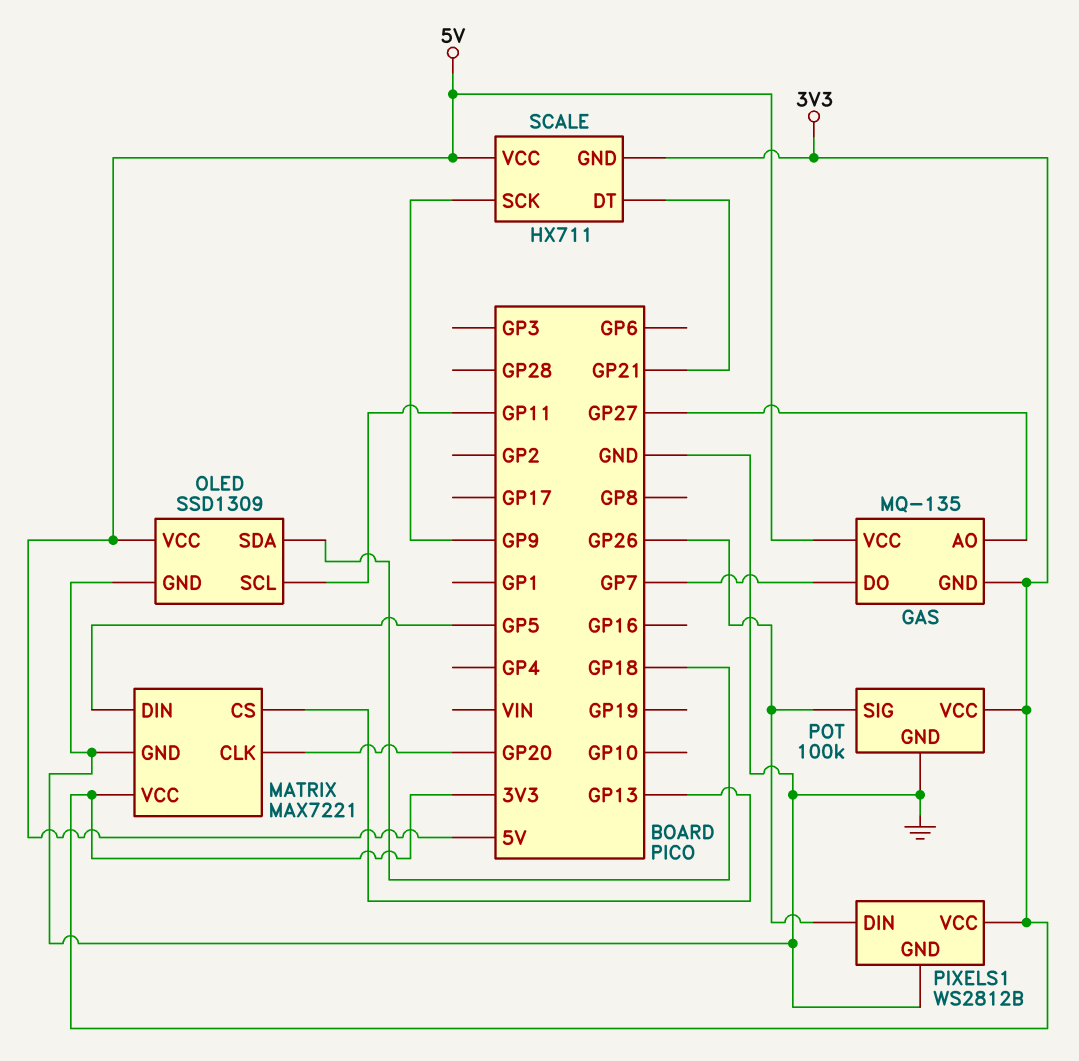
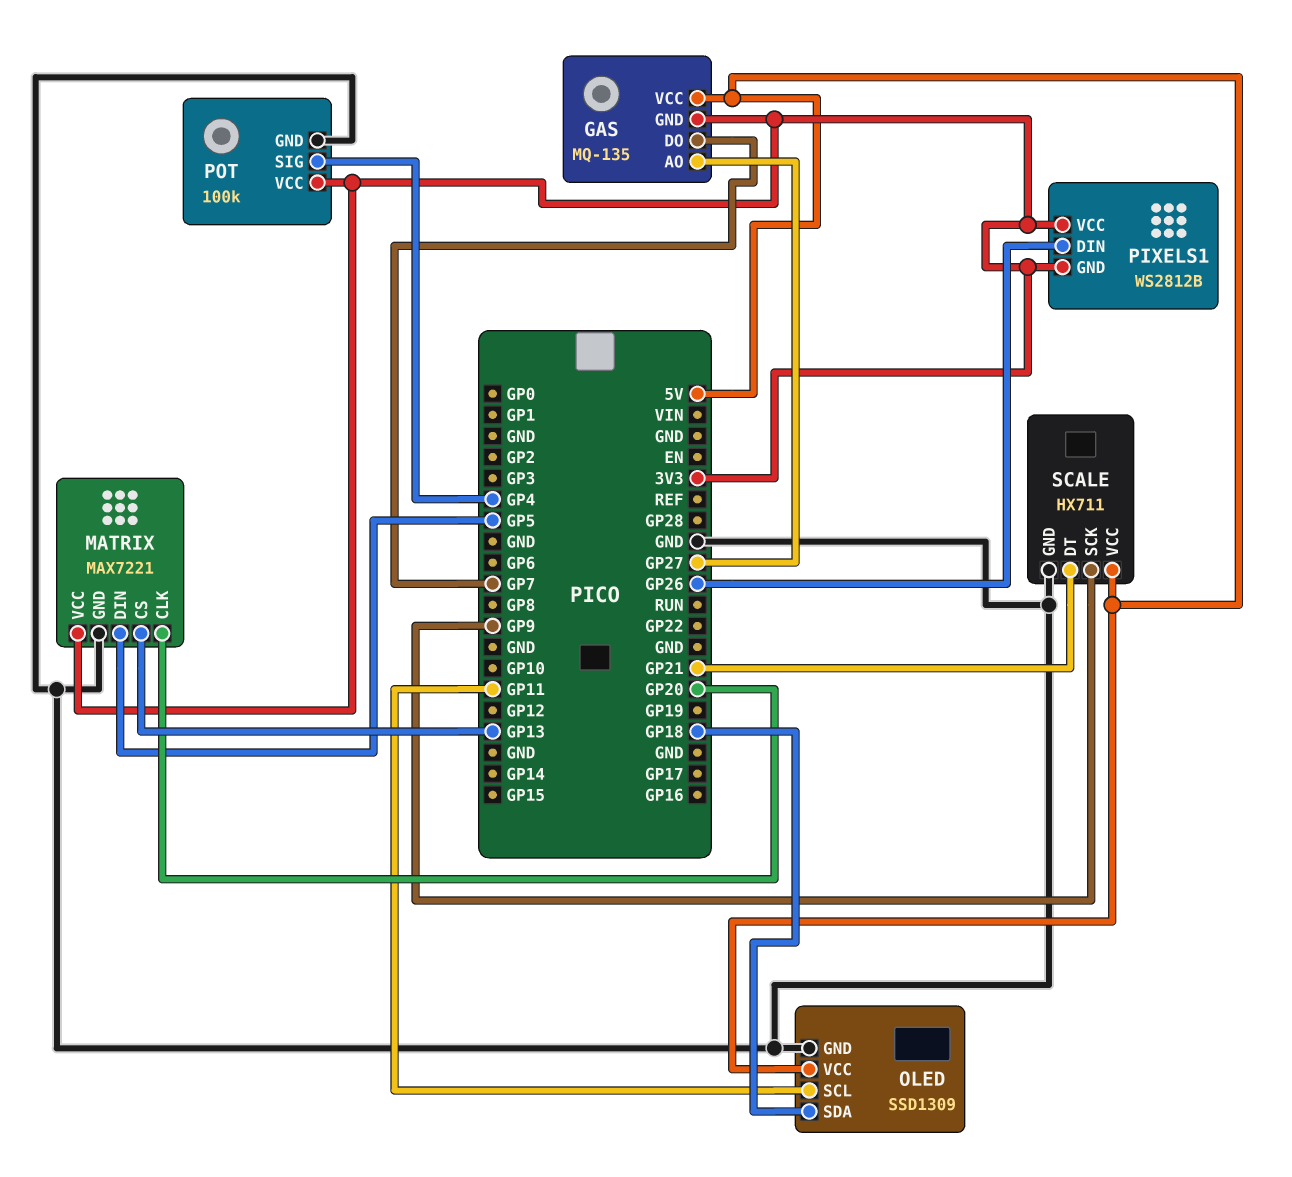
PIXELS1 pin GND: GND -> 3V3
POT pin SIG: GP26 -> GP4
SCALE pin GND: 3V3 -> GND

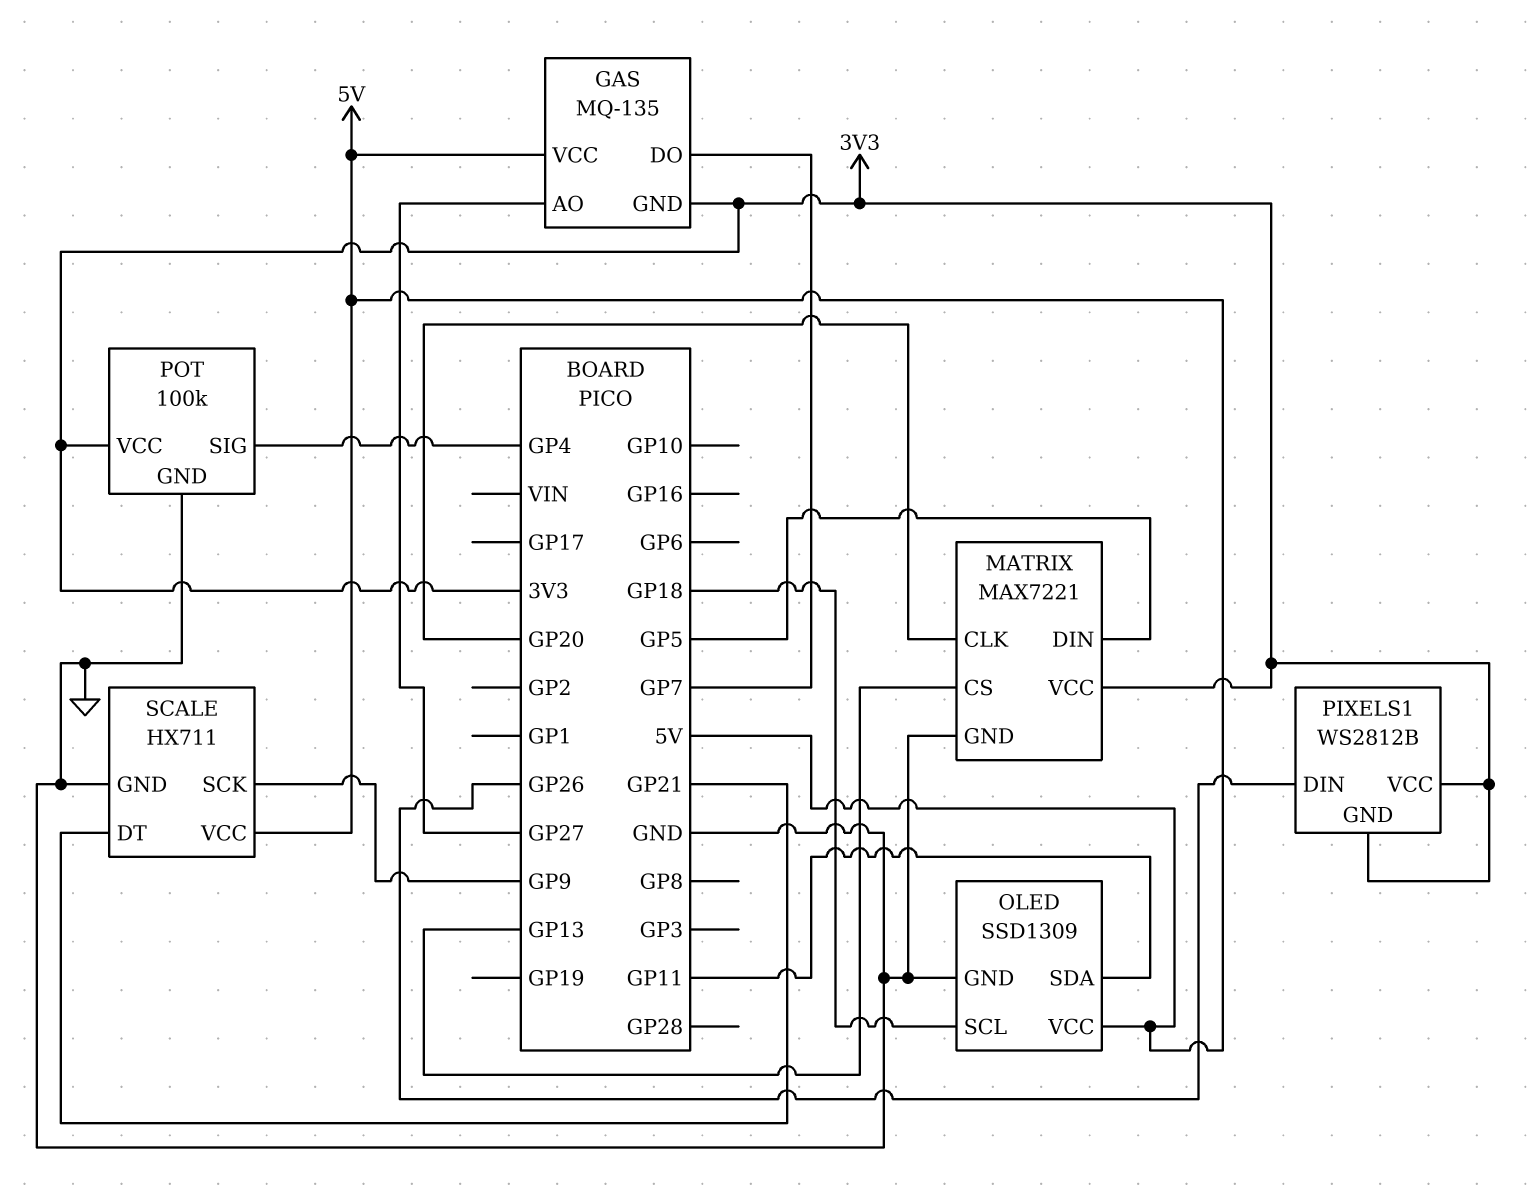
OLED pin SCL: GP11 -> GP18
OLED pin SDA: GP18 -> GP11

